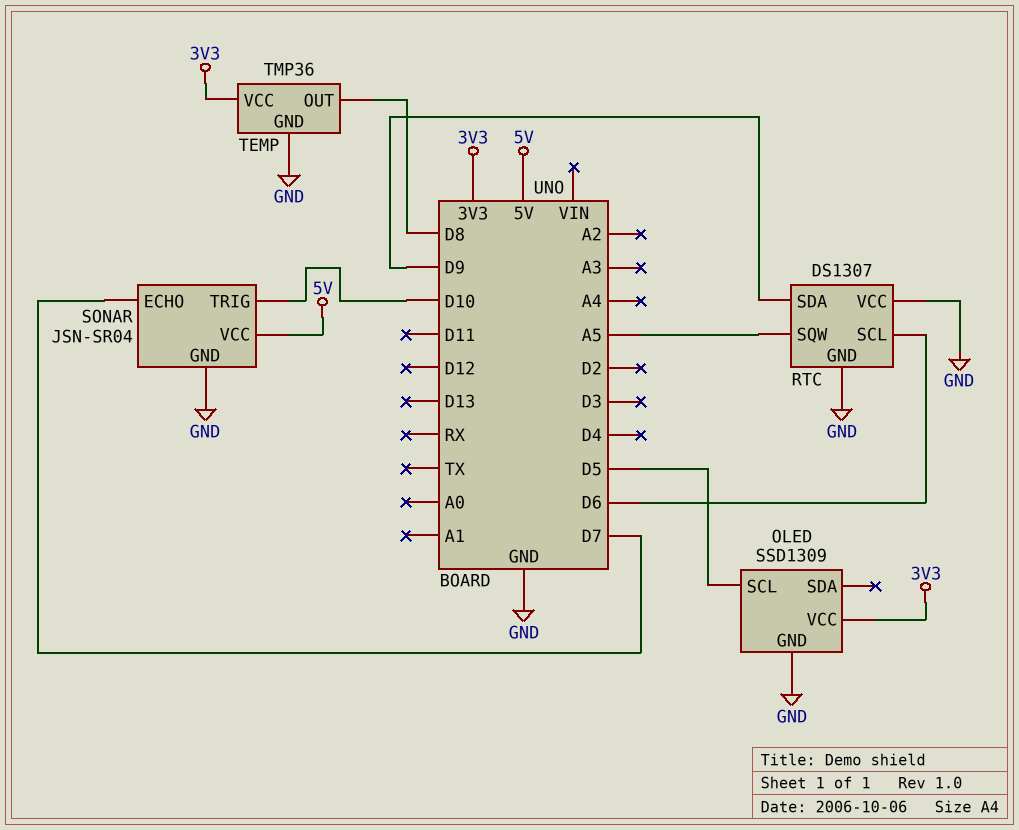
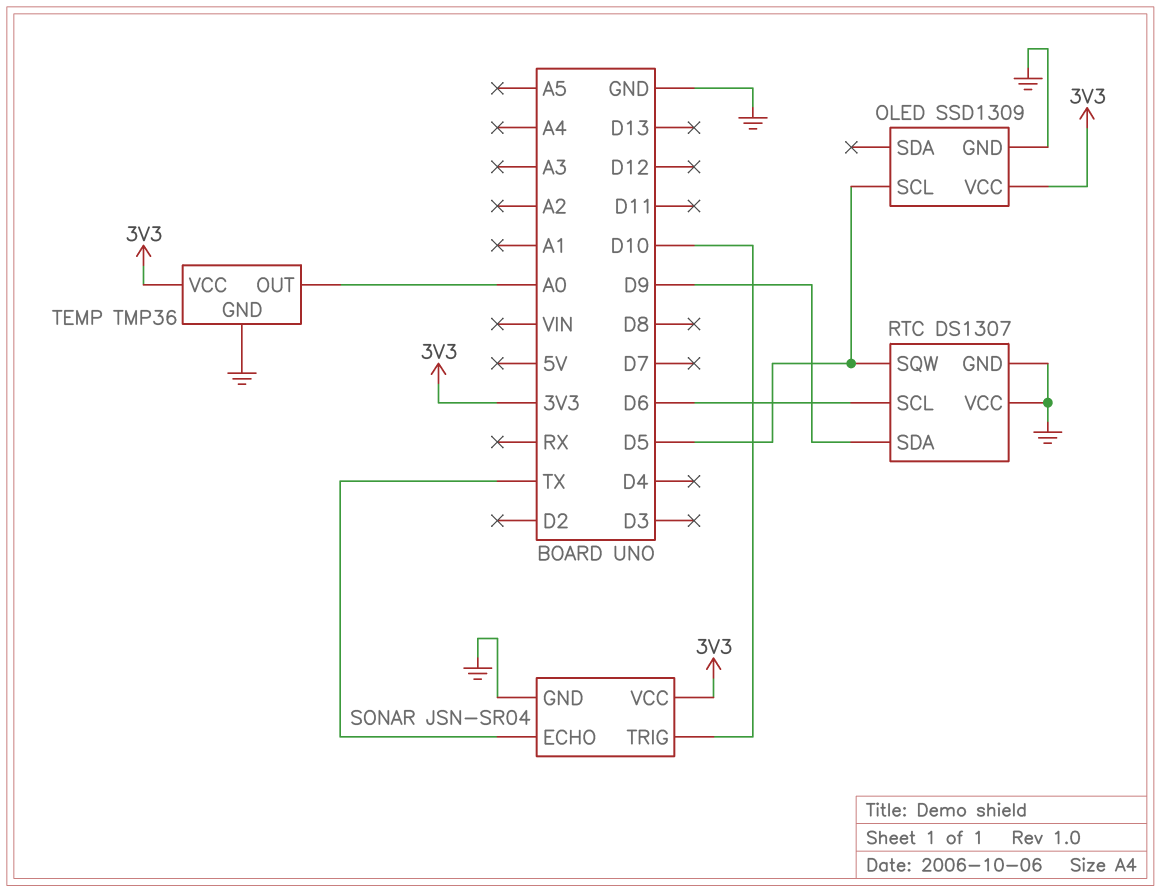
RTC pin SQW: A5 -> D5
SONAR pin ECHO: D7 -> TX
SONAR pin VCC: 5V -> 3V3
TEMP pin OUT: D8 -> A0

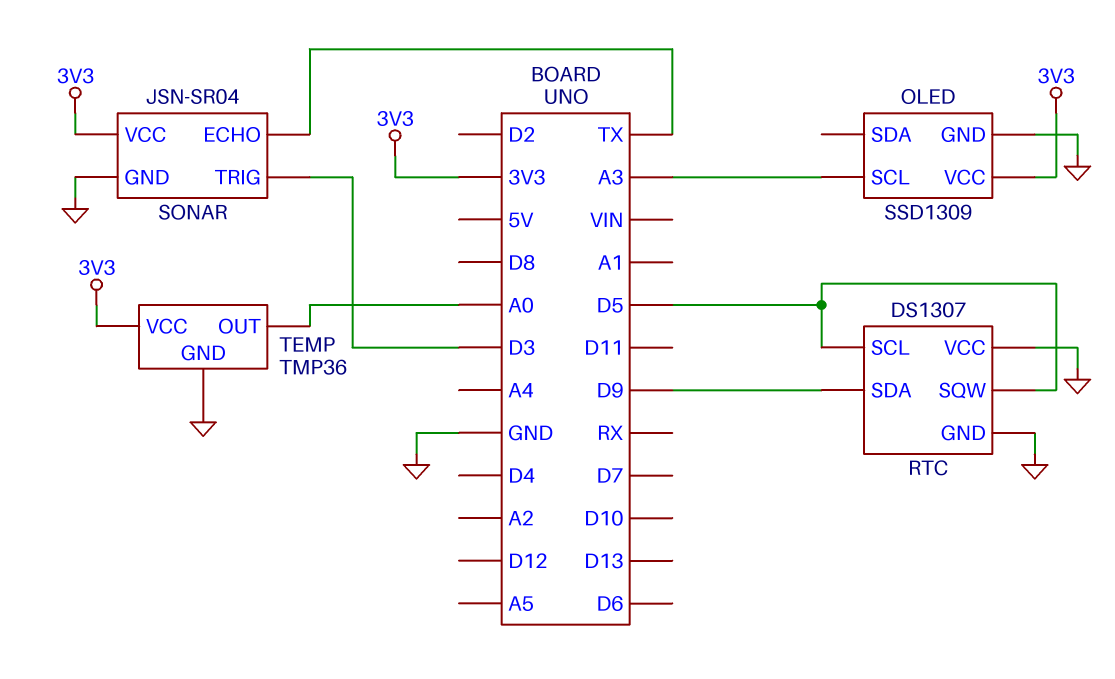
OLED pin SCL: D5 -> A3
RTC pin SCL: D6 -> D5
SONAR pin TRIG: D10 -> D3

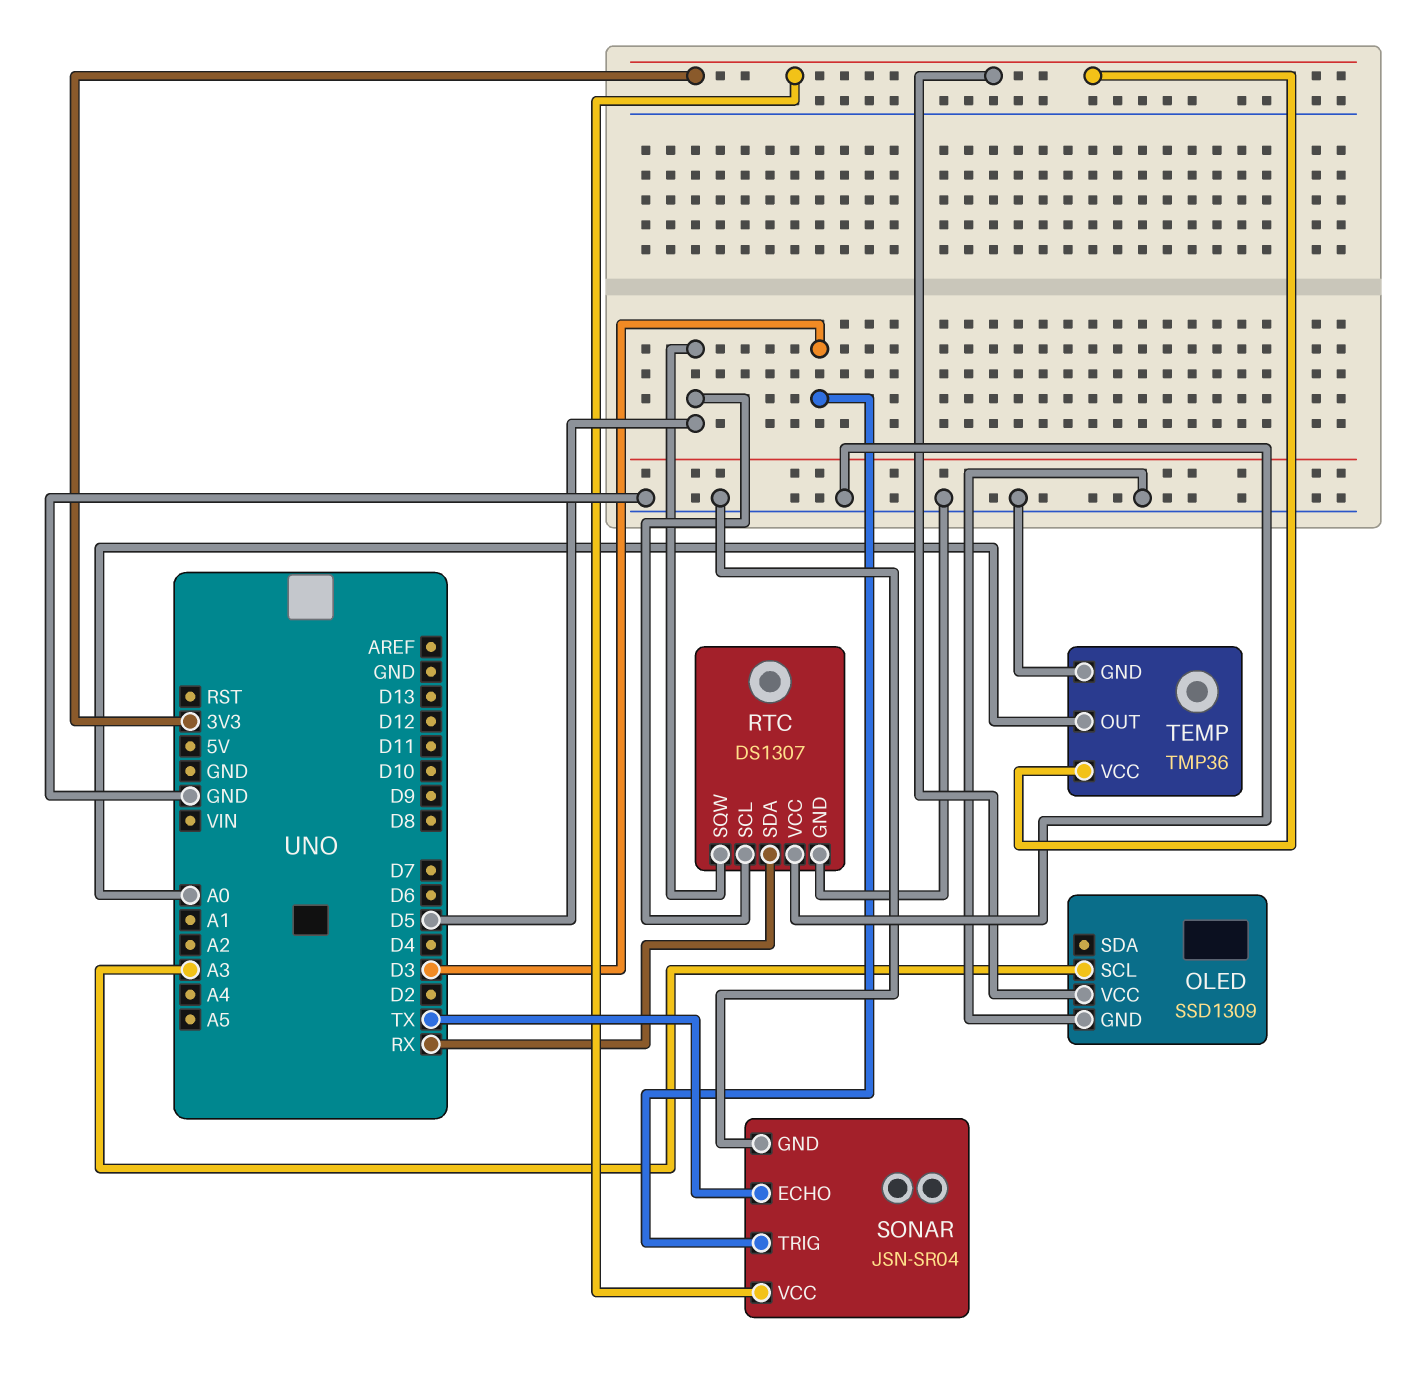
RTC pin SDA: D9 -> RX

